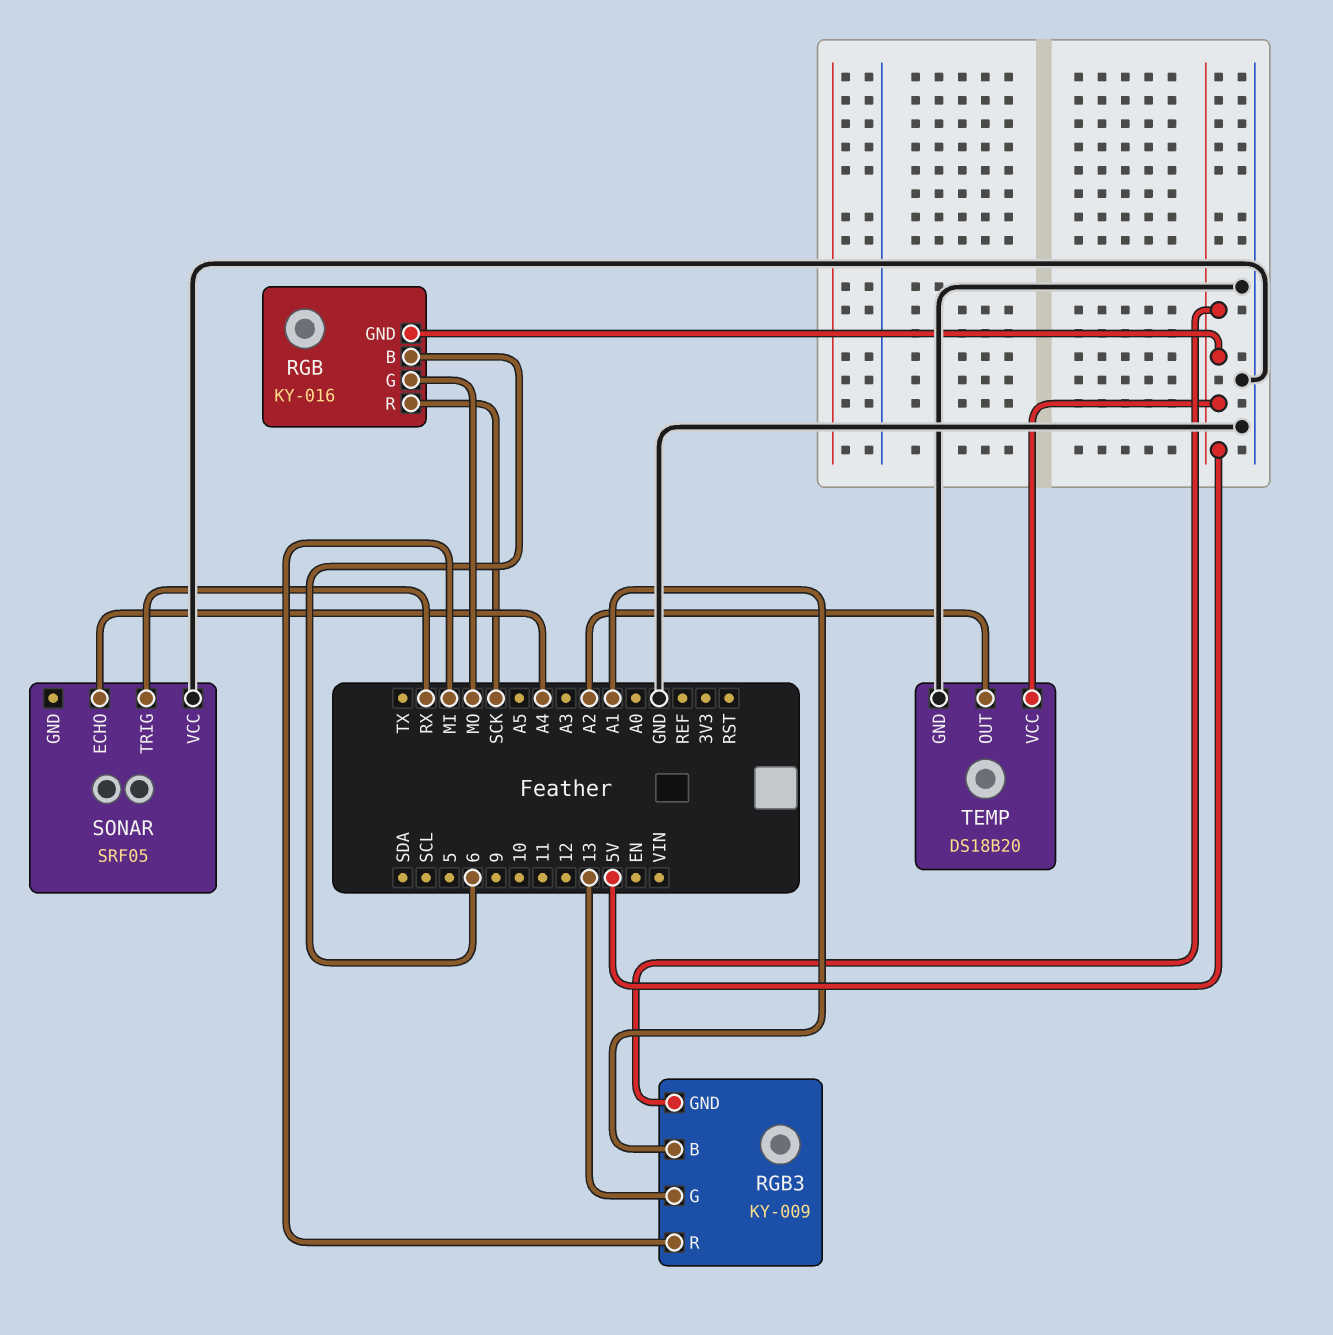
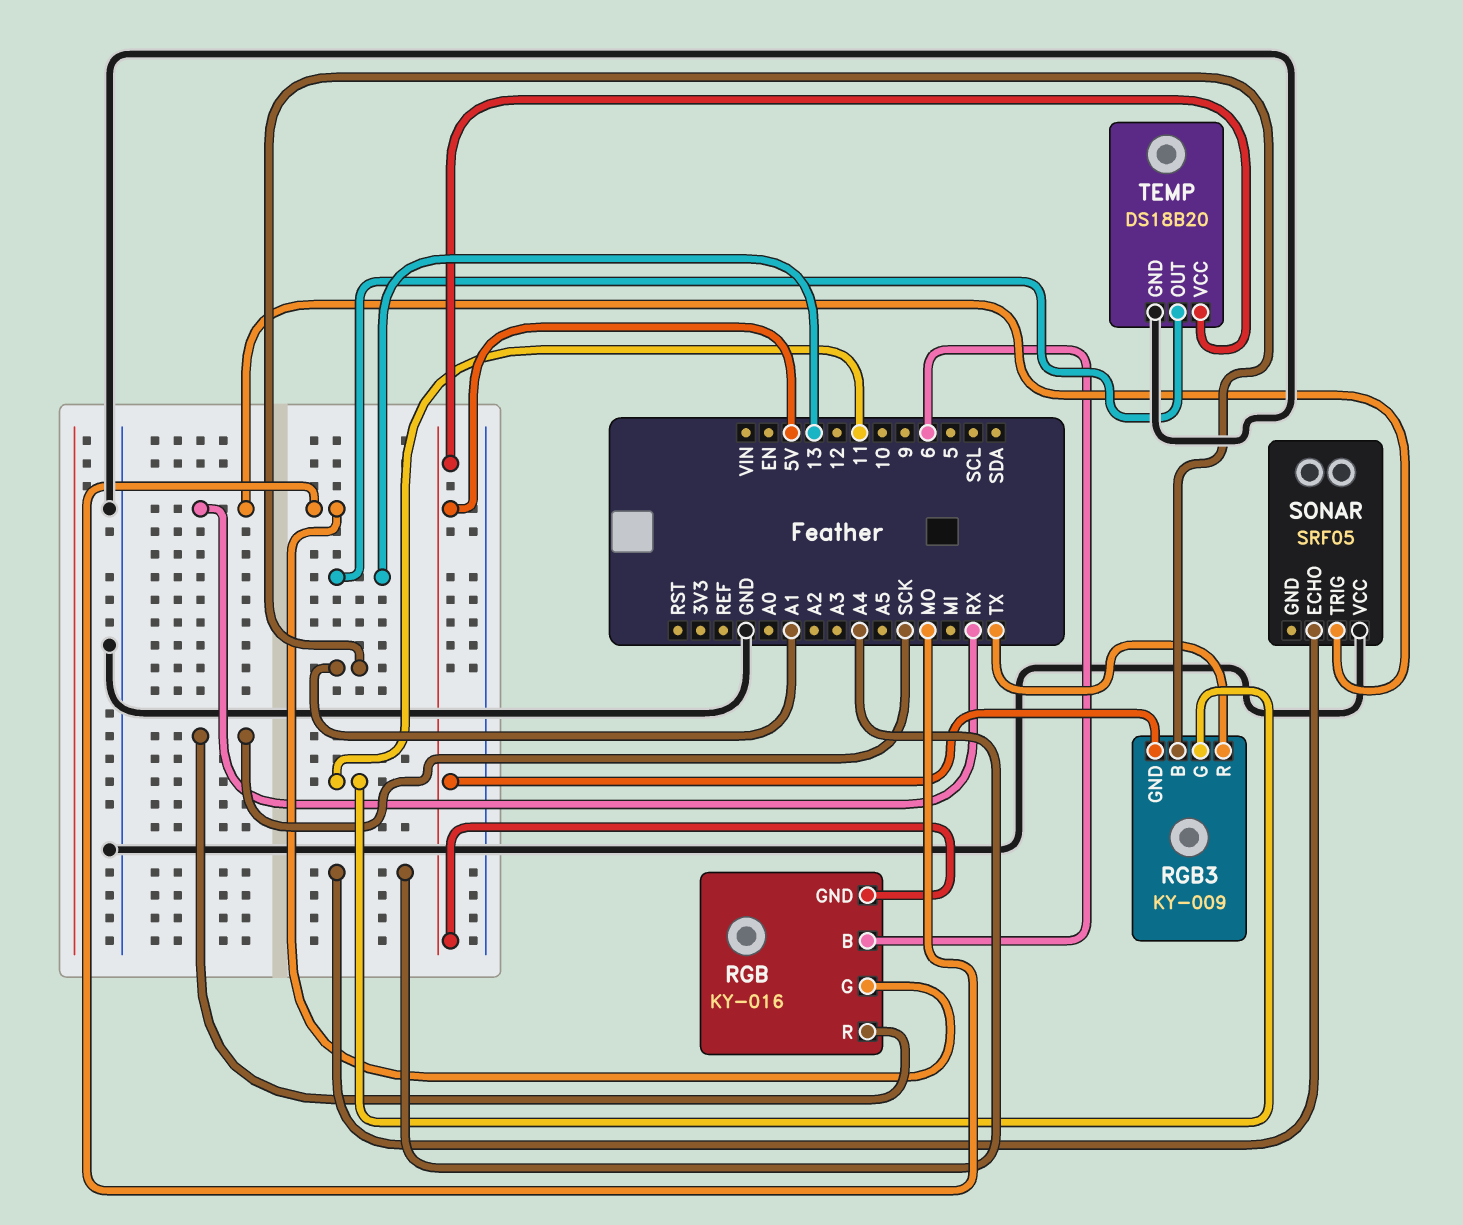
RGB3 pin G: 13 -> 11
RGB3 pin R: MI -> TX
TEMP pin OUT: A2 -> 13

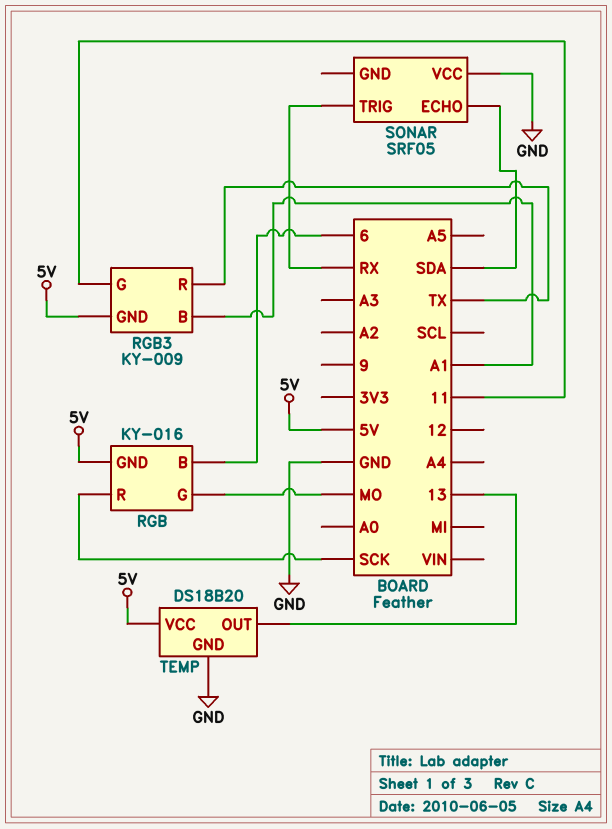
SONAR pin ECHO: A4 -> SDA

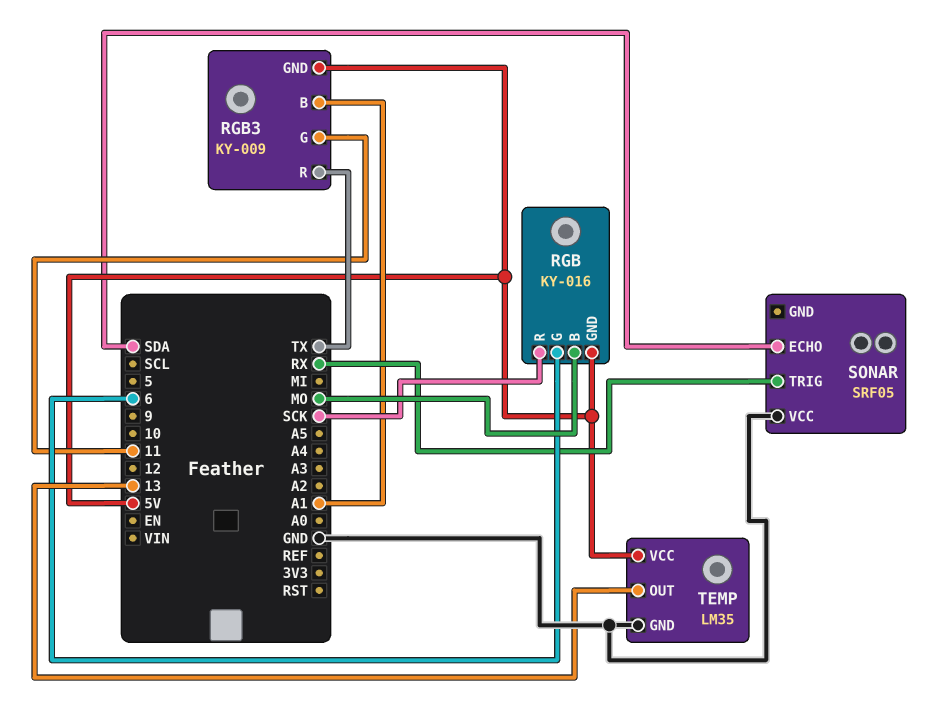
RGB pin B: 6 -> MO
RGB pin G: MO -> 6
TEMP: DS18B20 -> LM35

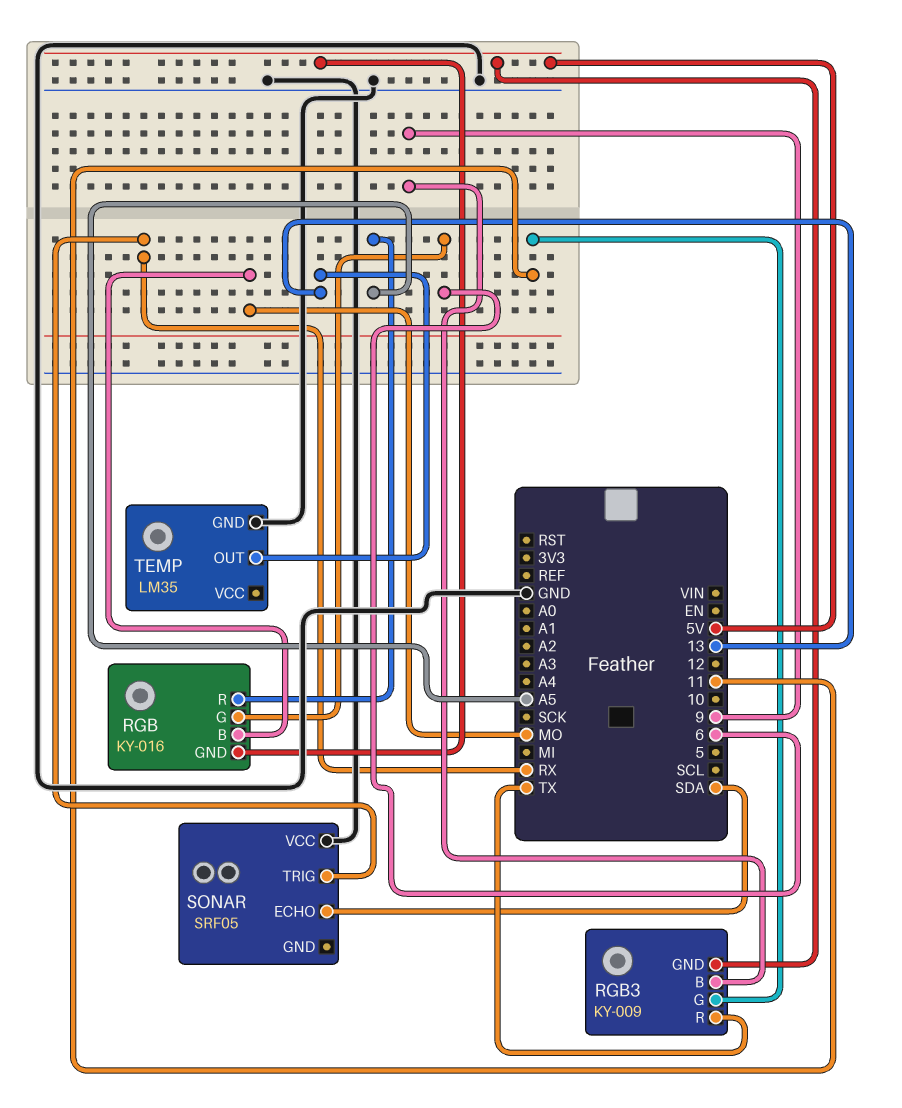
RGB pin R: SCK -> A5
RGB3 pin B: A1 -> 9
TEMP pin VCC: 5V -> none

